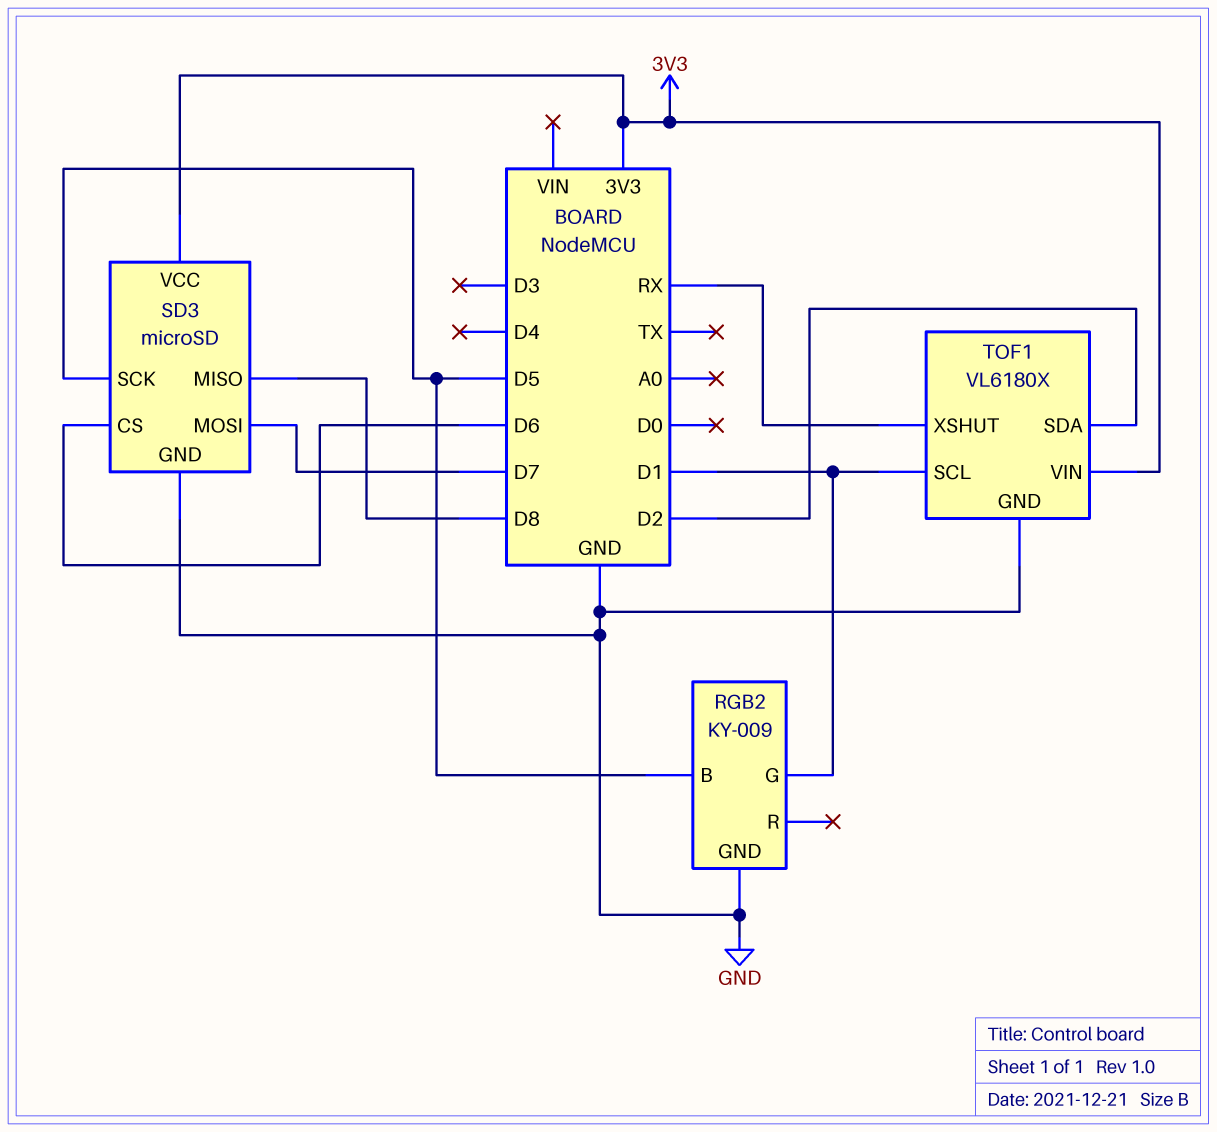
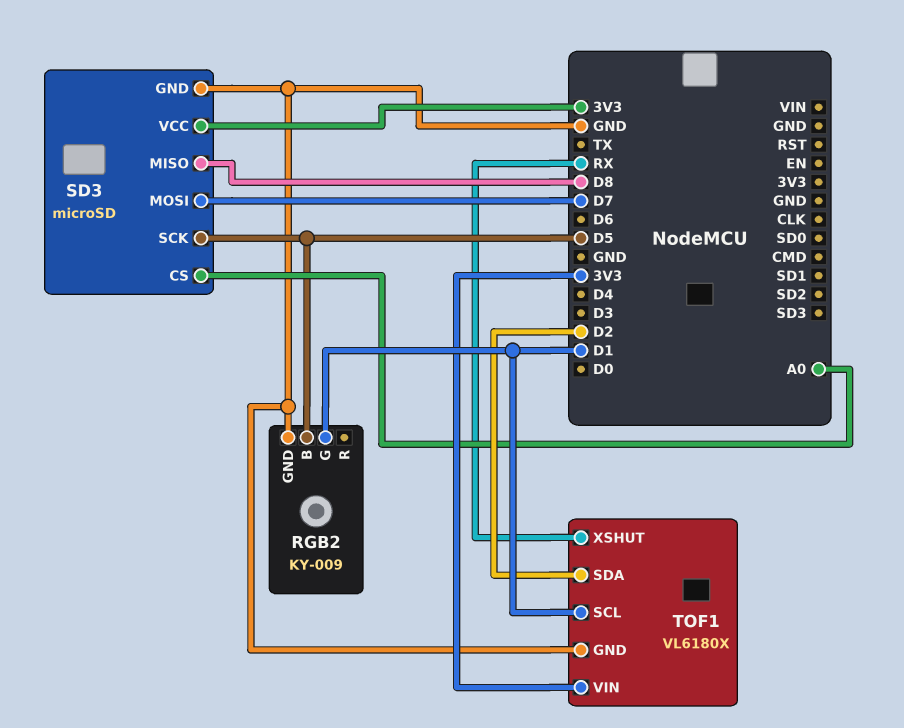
SD3 pin CS: D6 -> A0

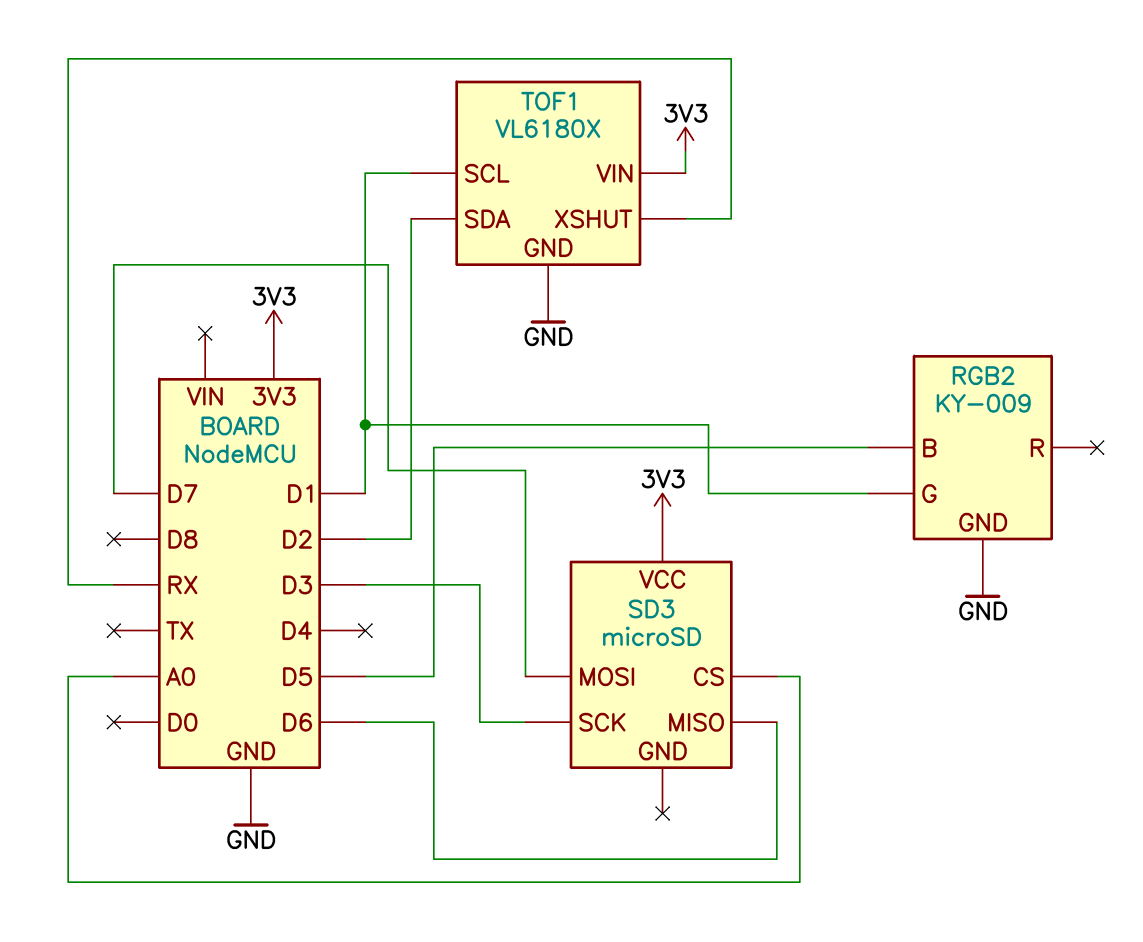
SD3 pin GND: GND -> none
SD3 pin MISO: D8 -> D6
SD3 pin SCK: D5 -> D3

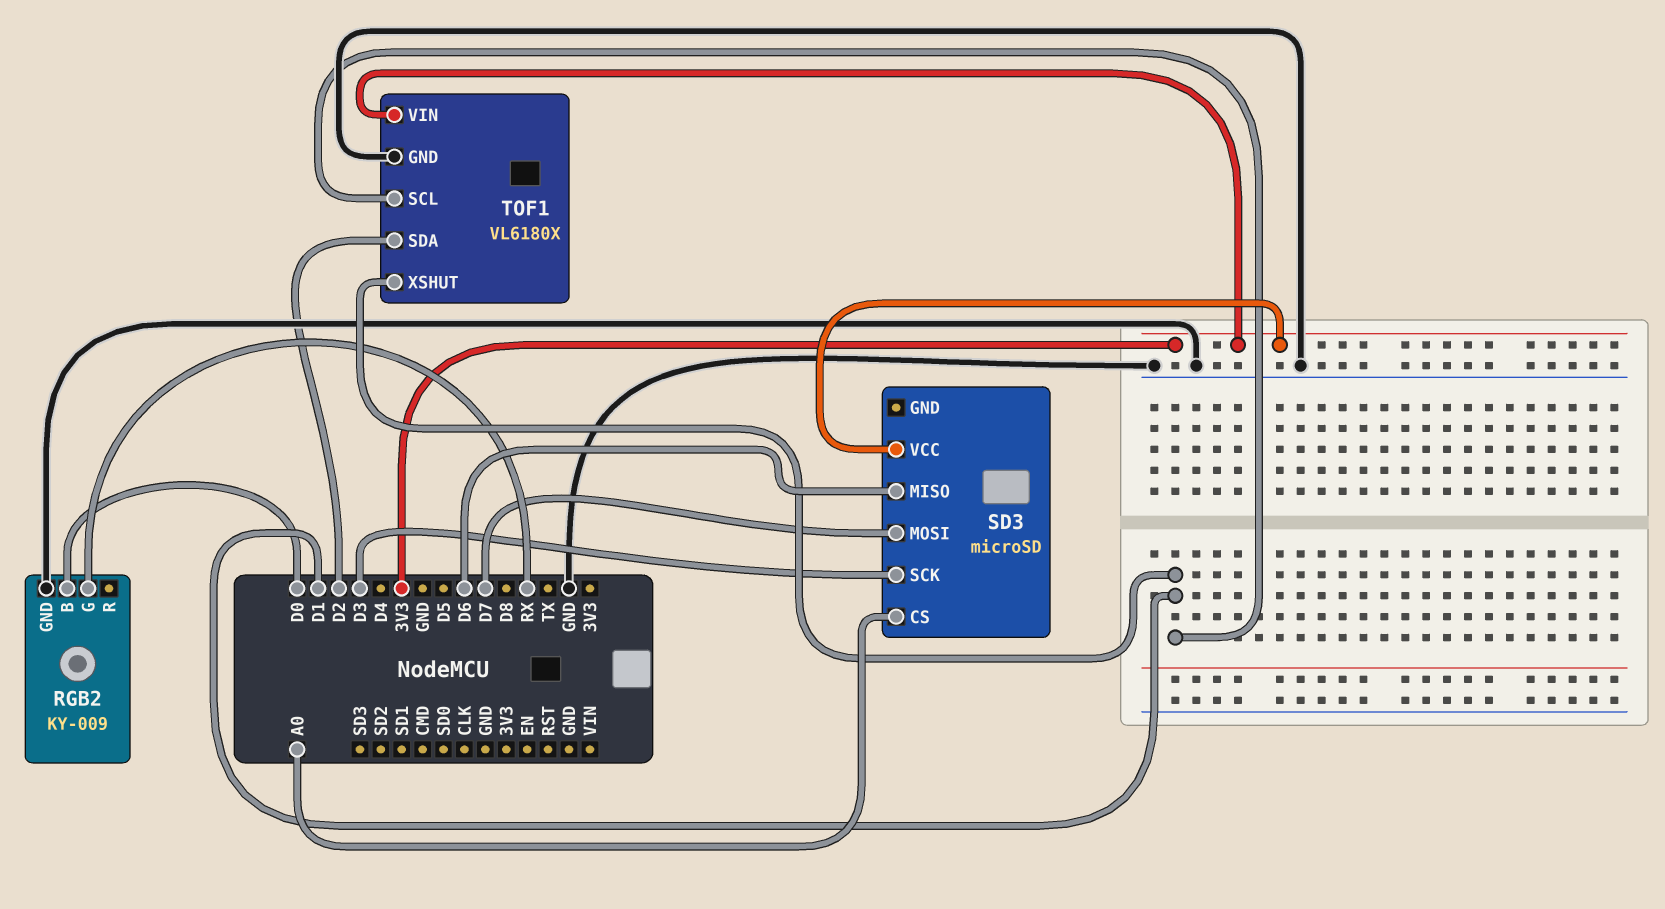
RGB2 pin B: D5 -> D0
RGB2 pin G: D1 -> RX
TOF1 pin XSHUT: RX -> D1

